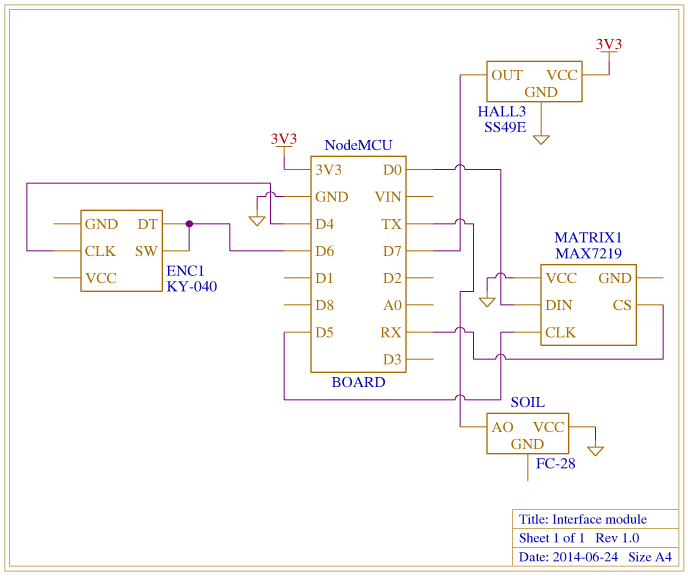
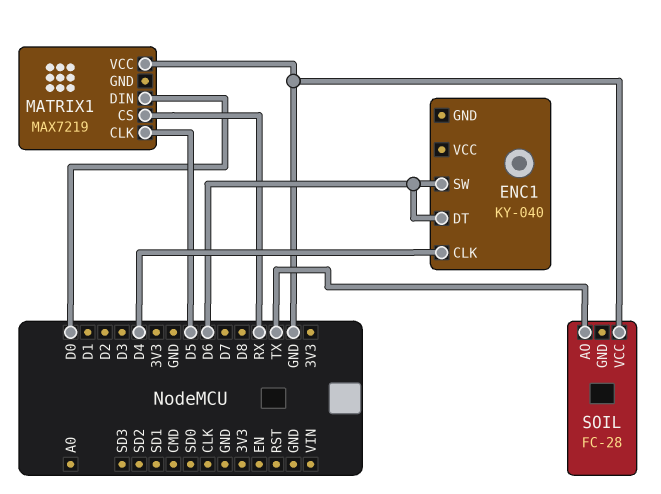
HALL3: SS49E -> none
HALL3 pin GND: GND -> none
HALL3 pin OUT: D7 -> none
HALL3 pin VCC: 3V3 -> none

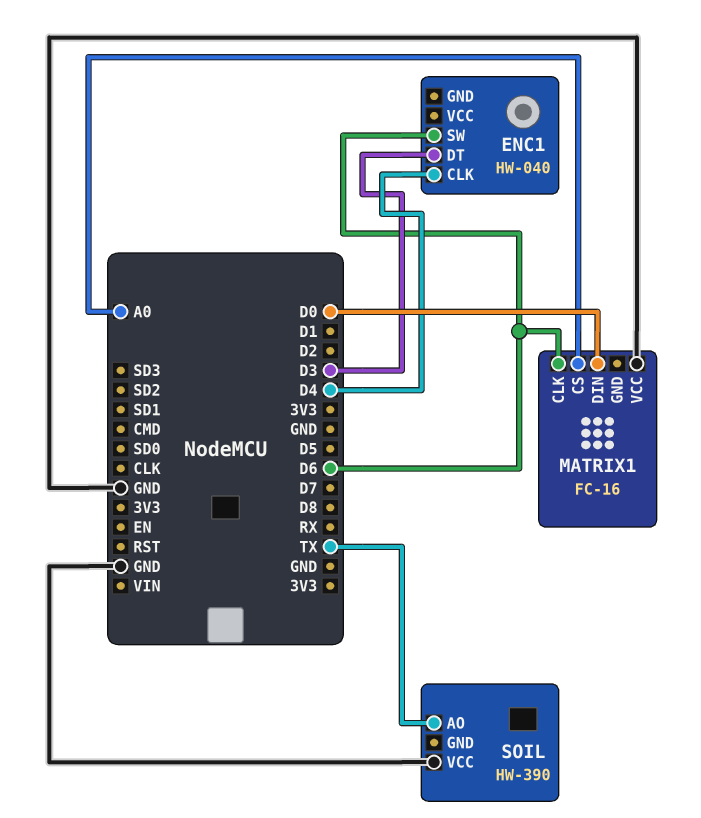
ENC1: KY-040 -> HW-040
ENC1 pin DT: D6 -> D3
MATRIX1: MAX7219 -> FC-16
MATRIX1 pin CLK: D5 -> D6
MATRIX1 pin CS: RX -> A0
SOIL: FC-28 -> HW-390

